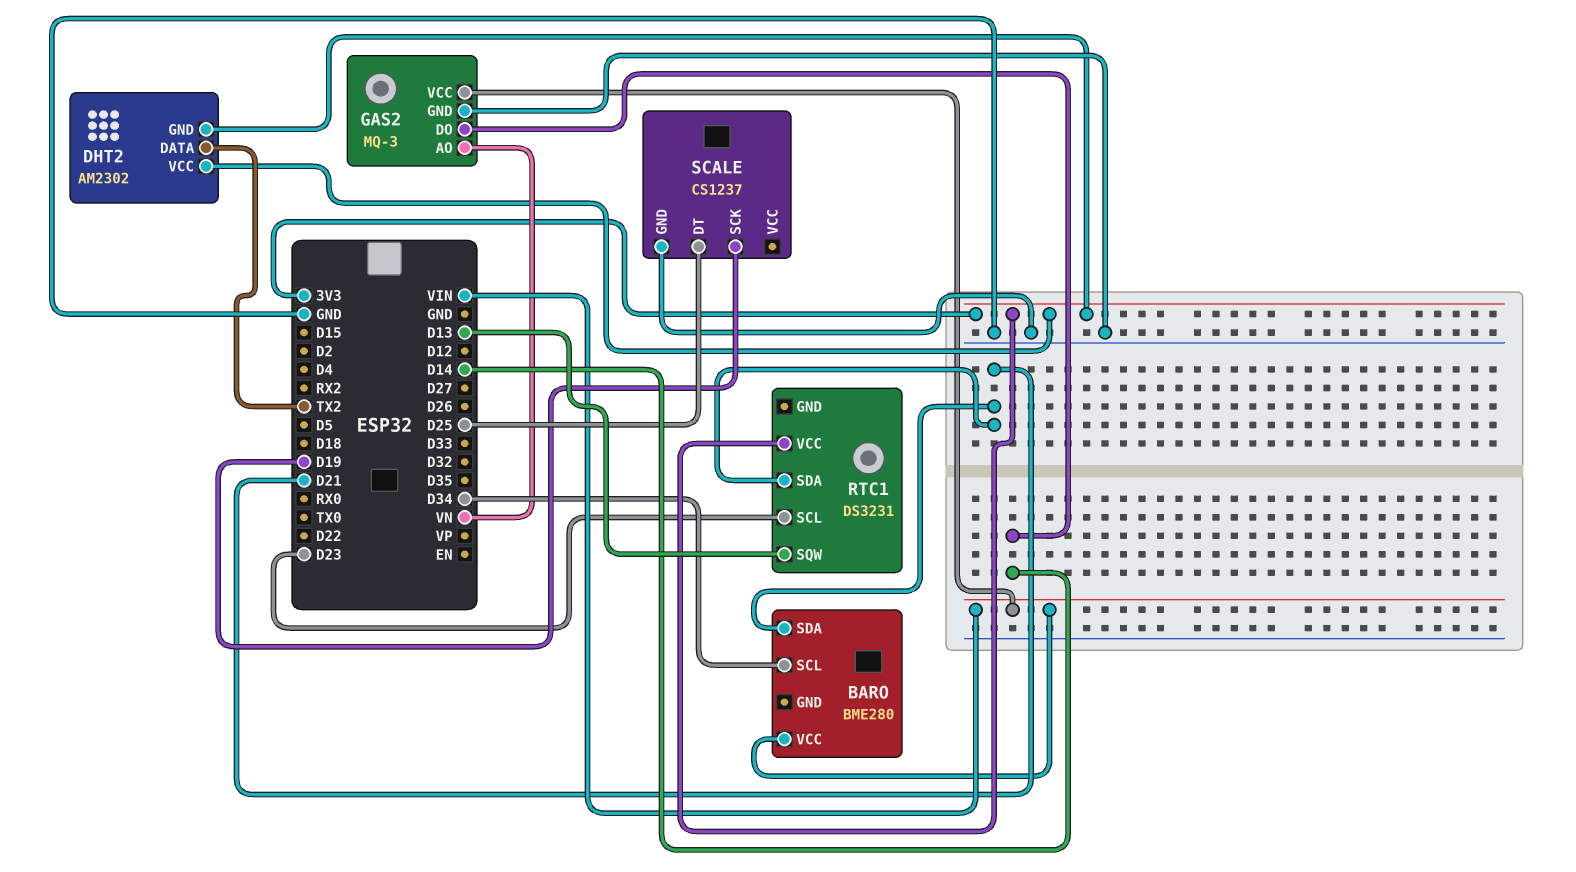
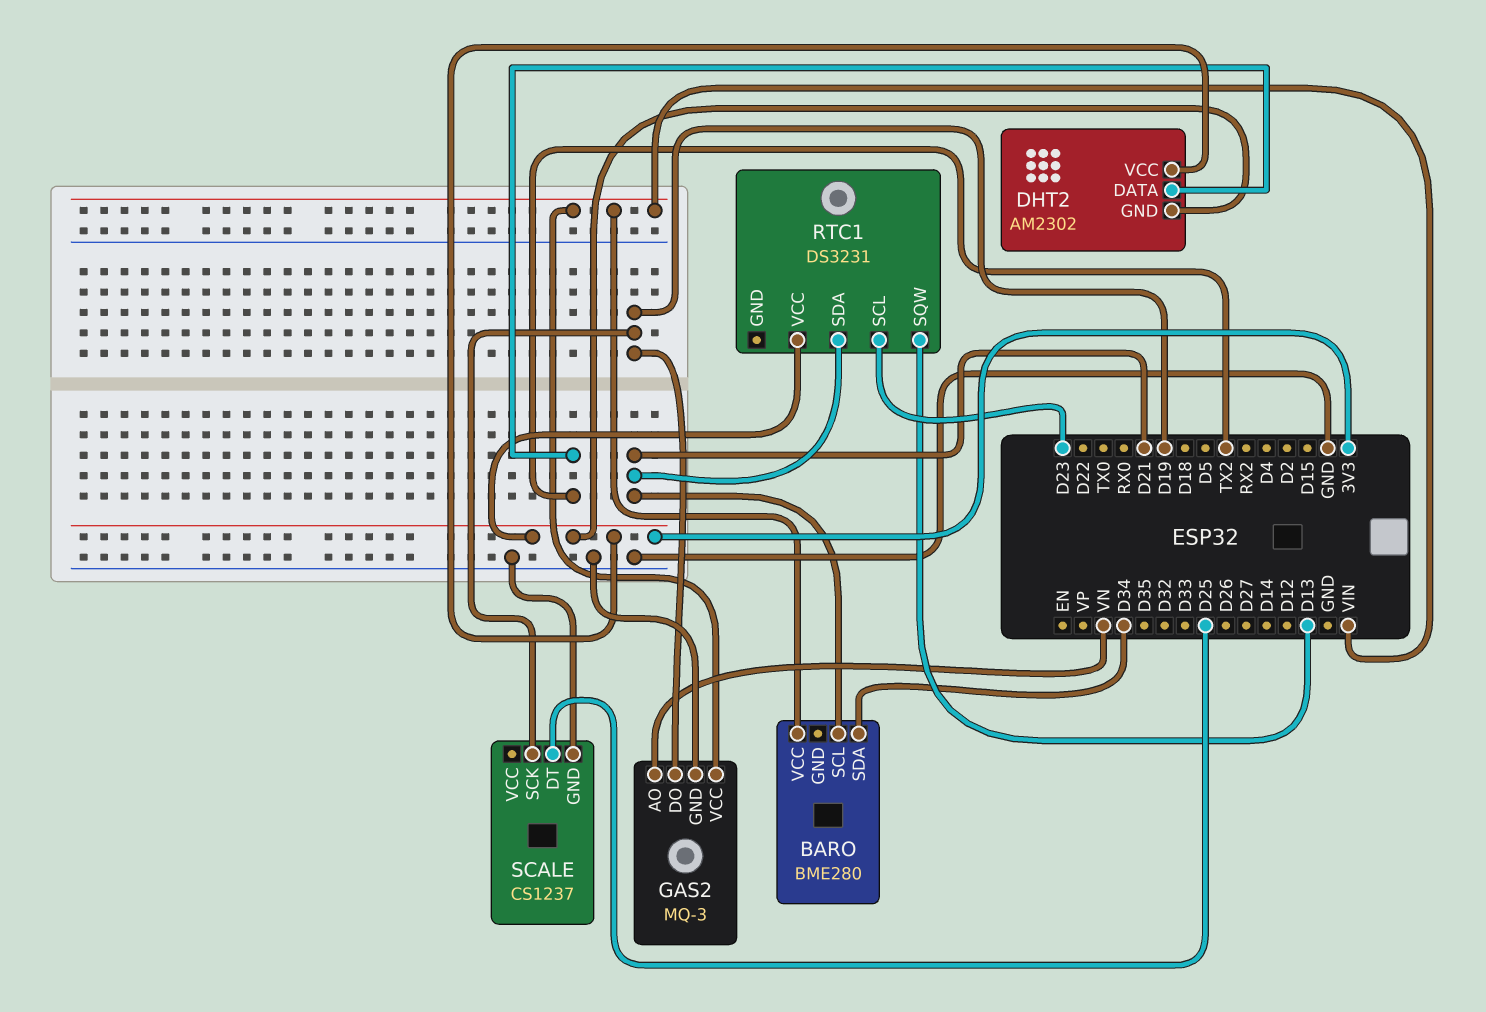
BARO pin SCL: D34 -> D21
BARO pin SDA: D21 -> D34
GAS2 pin DO: D14 -> D19

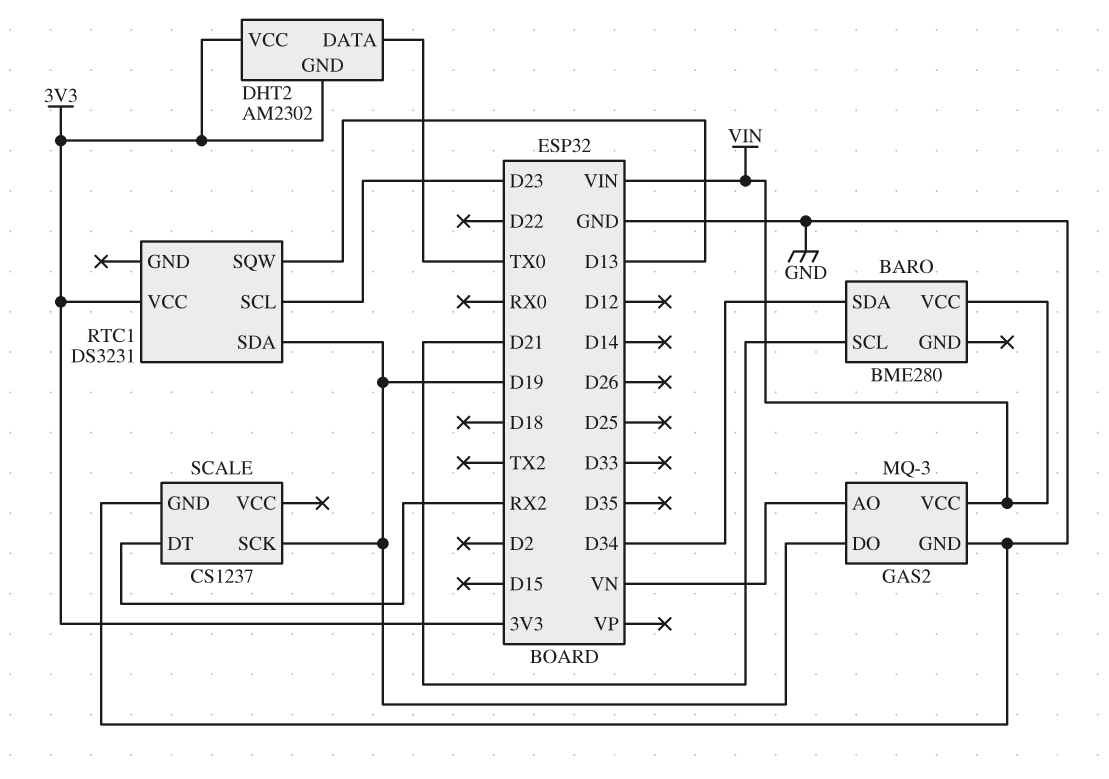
DHT2 pin DATA: TX2 -> TX0
RTC1 pin SDA: D21 -> D19
SCALE pin DT: D25 -> RX2

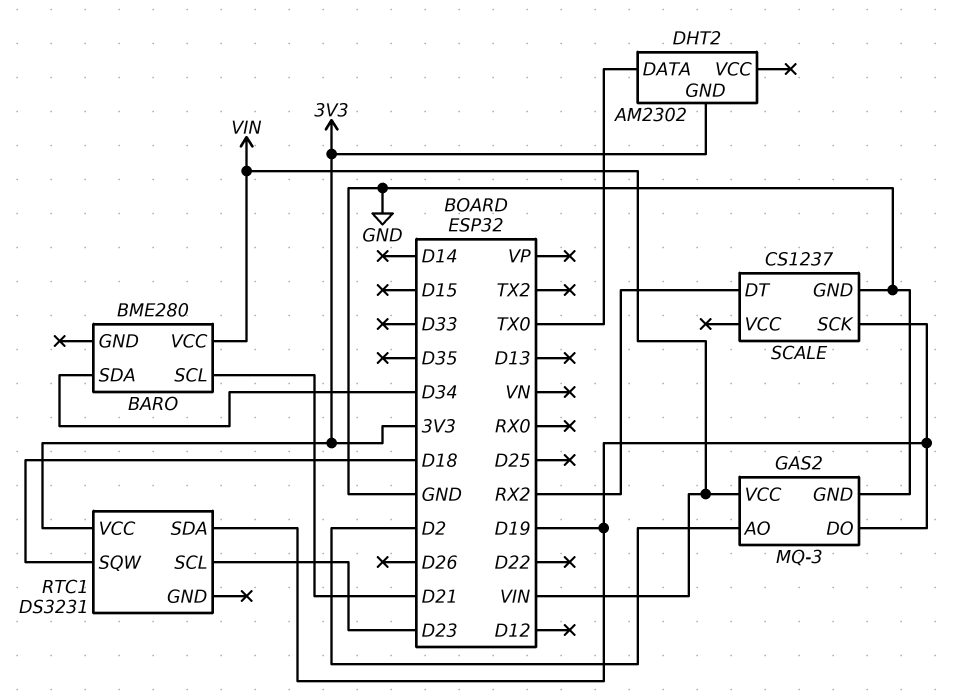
DHT2 pin VCC: 3V3 -> none
GAS2 pin AO: VN -> D2
RTC1 pin SQW: D13 -> D18

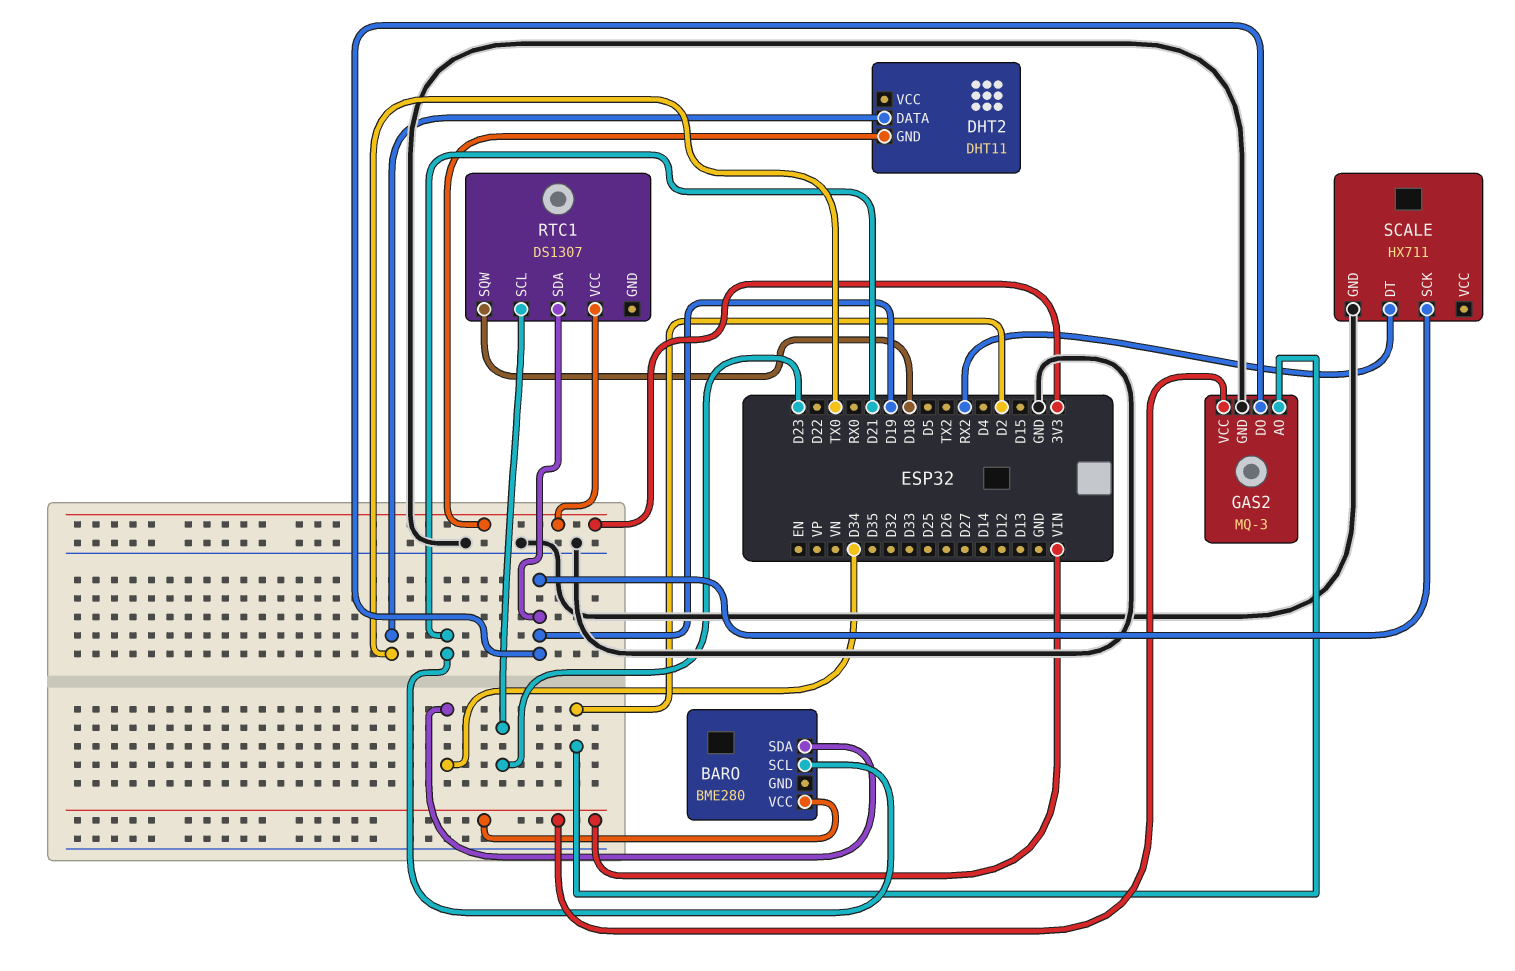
DHT2: AM2302 -> DHT11
RTC1: DS3231 -> DS1307
SCALE: CS1237 -> HX711

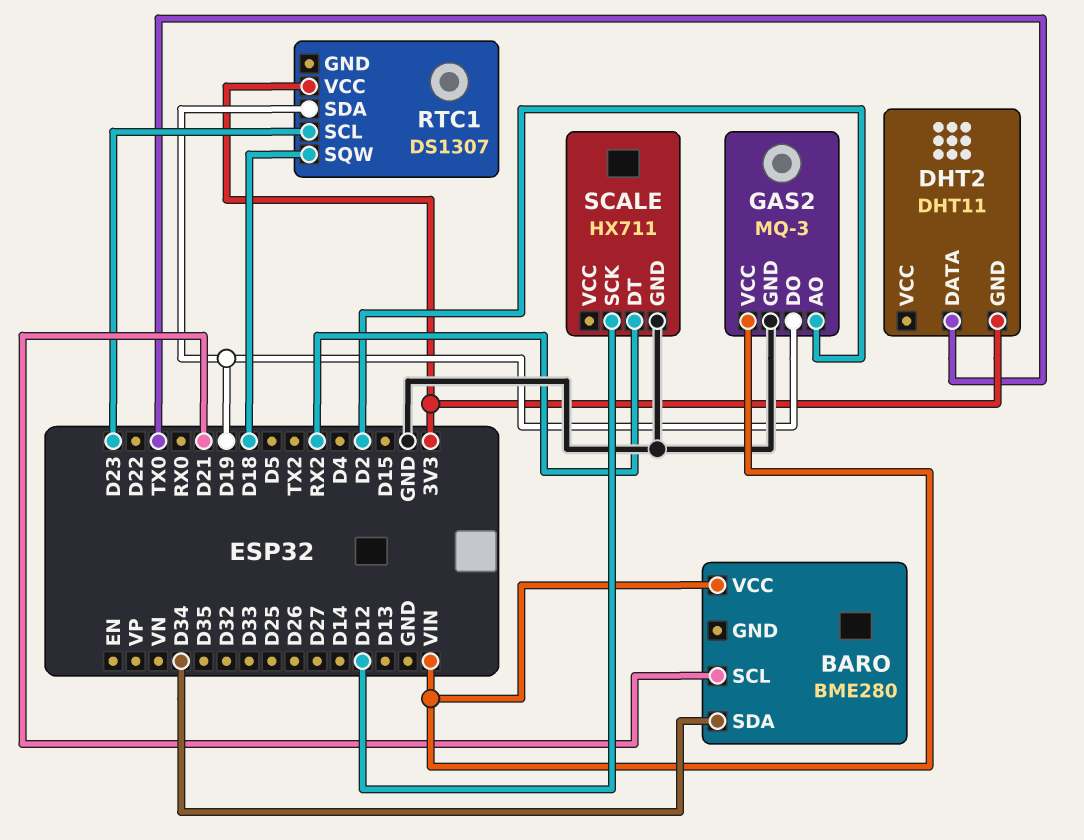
SCALE pin SCK: D19 -> D12

